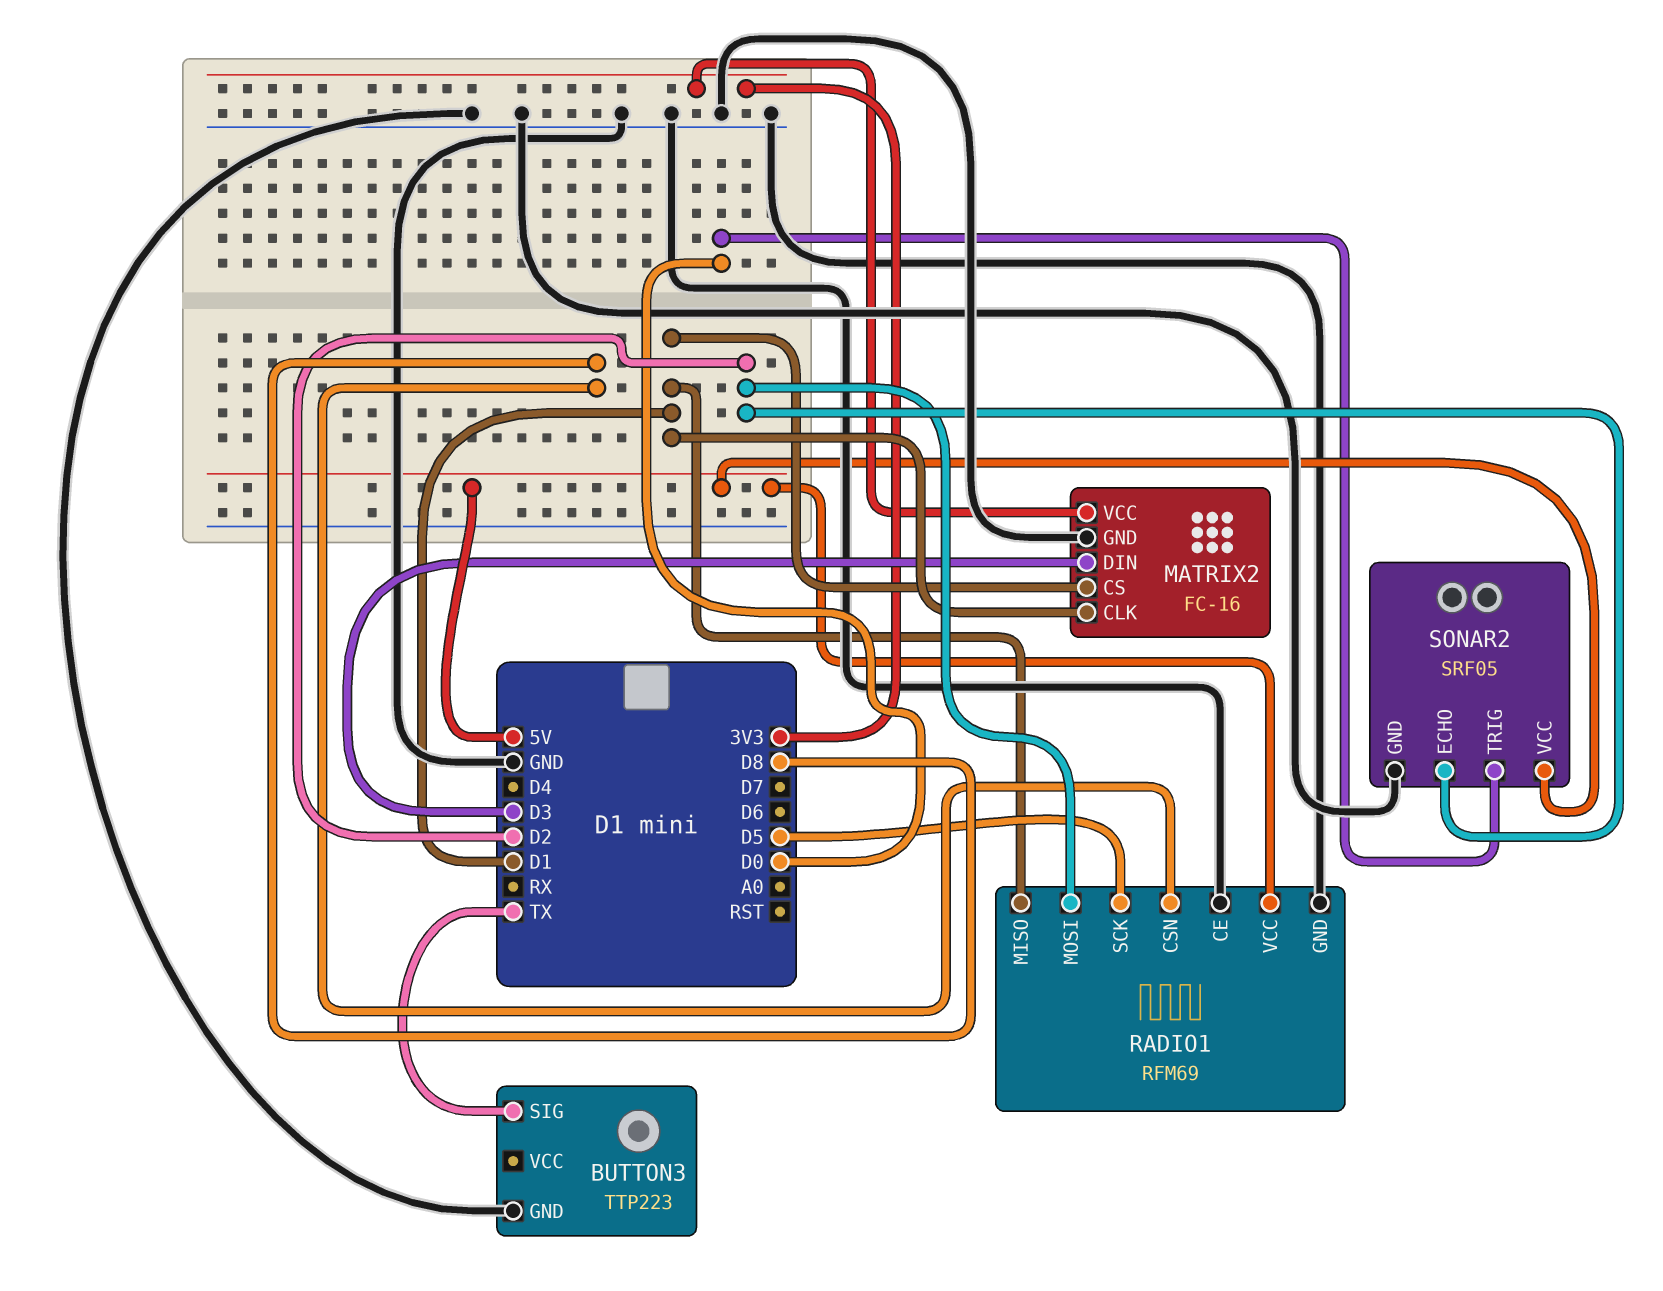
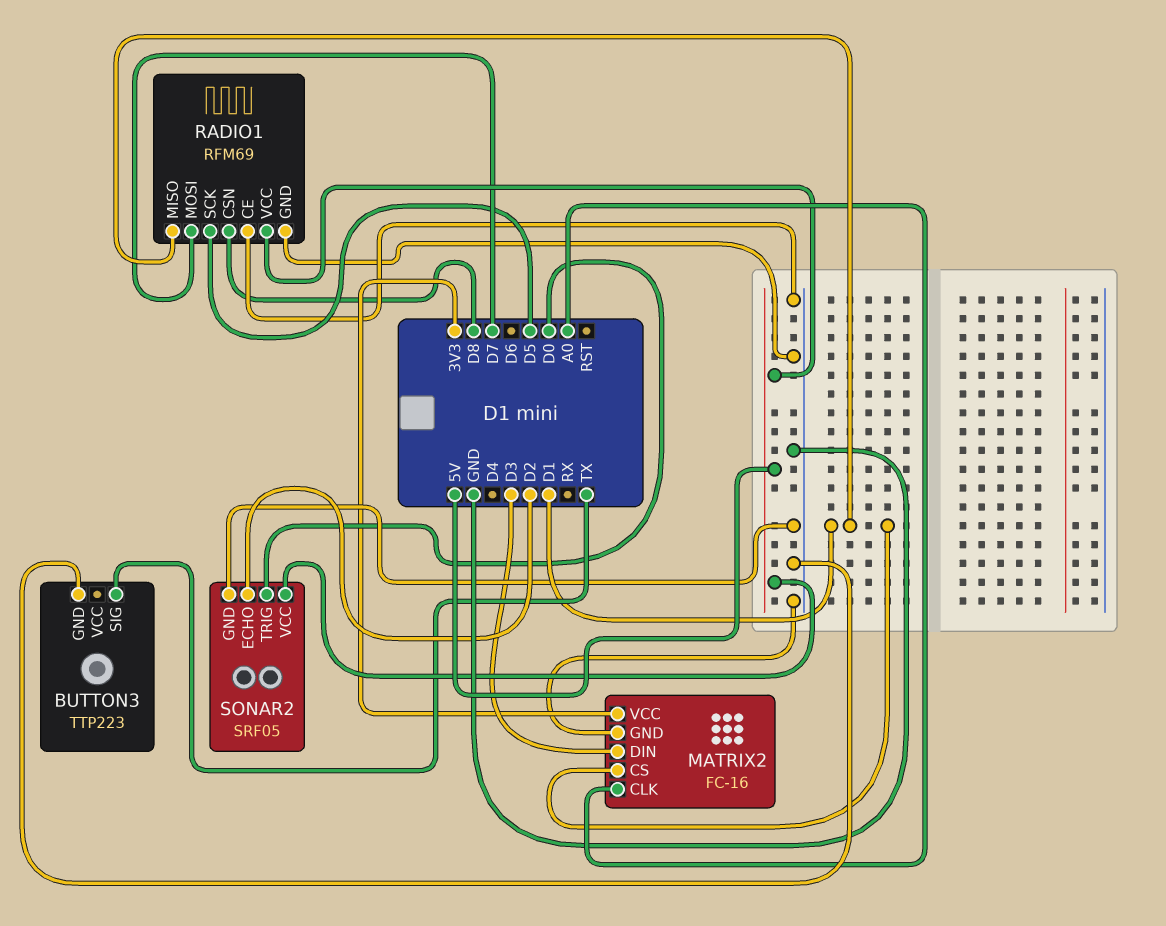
MATRIX2 pin CLK: D1 -> A0
RADIO1 pin MOSI: D2 -> D7

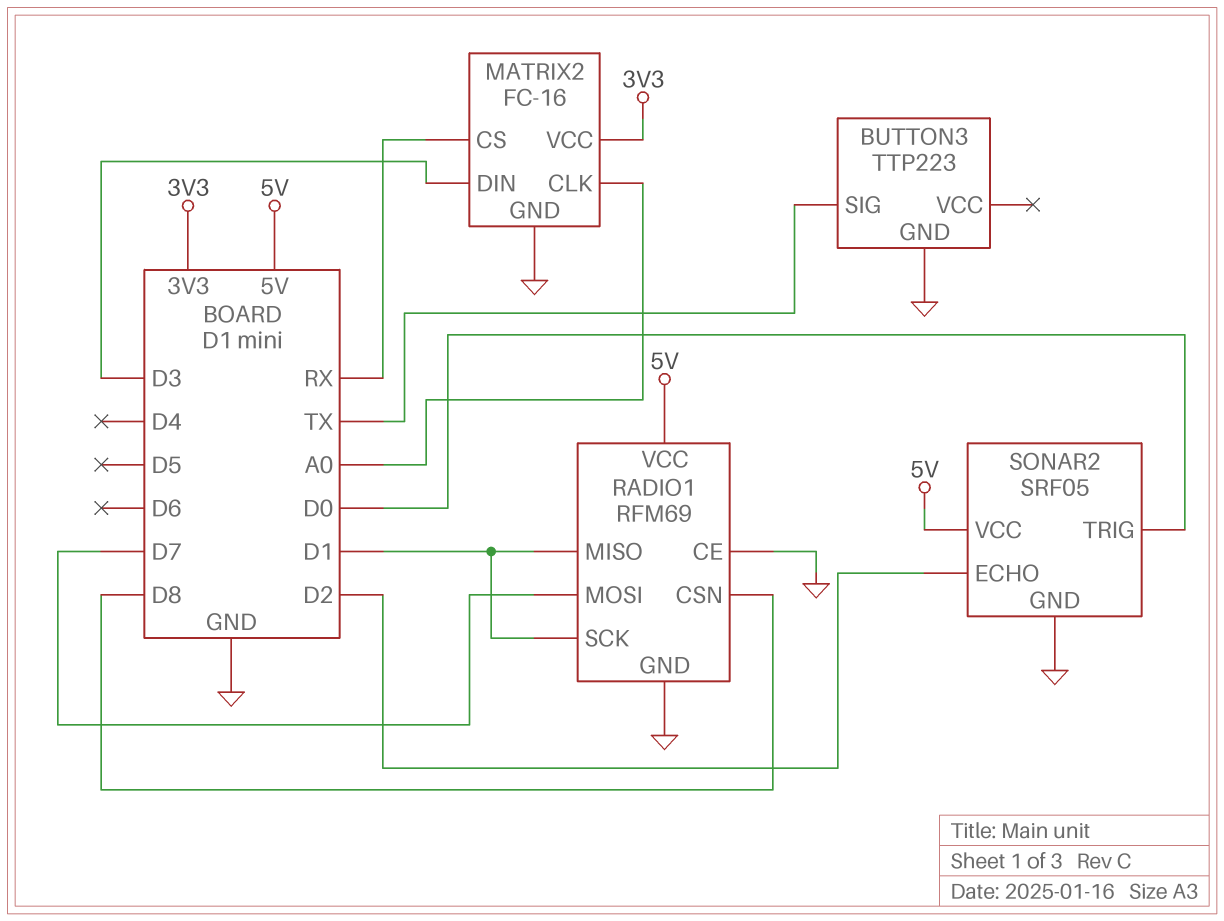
MATRIX2 pin CS: D1 -> RX
RADIO1 pin SCK: D5 -> D1

